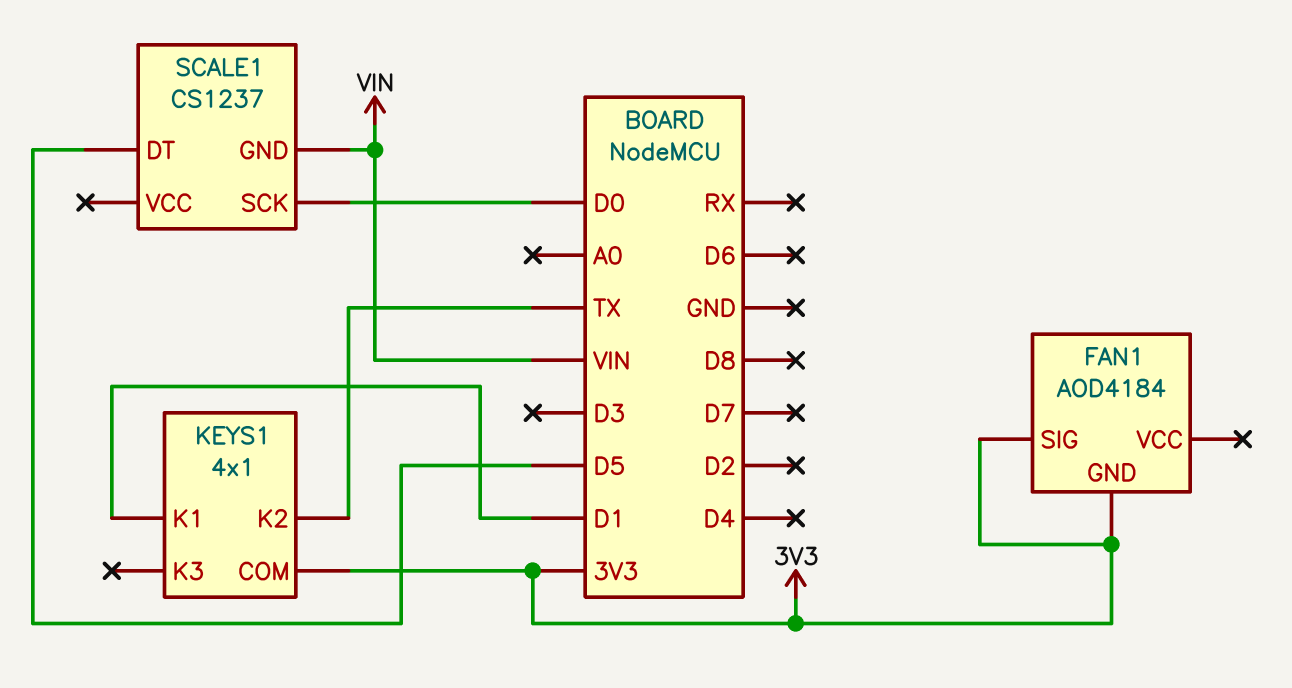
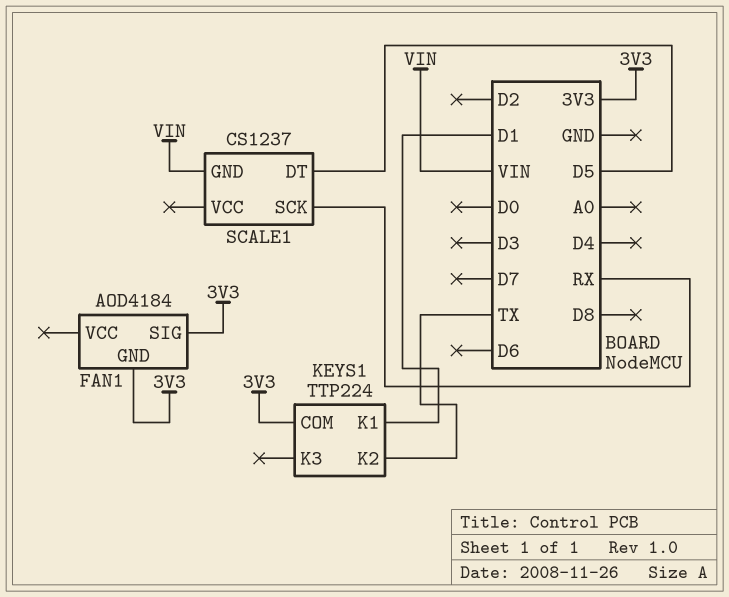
KEYS1: 4x1 -> TTP224
SCALE1 pin SCK: D0 -> RX

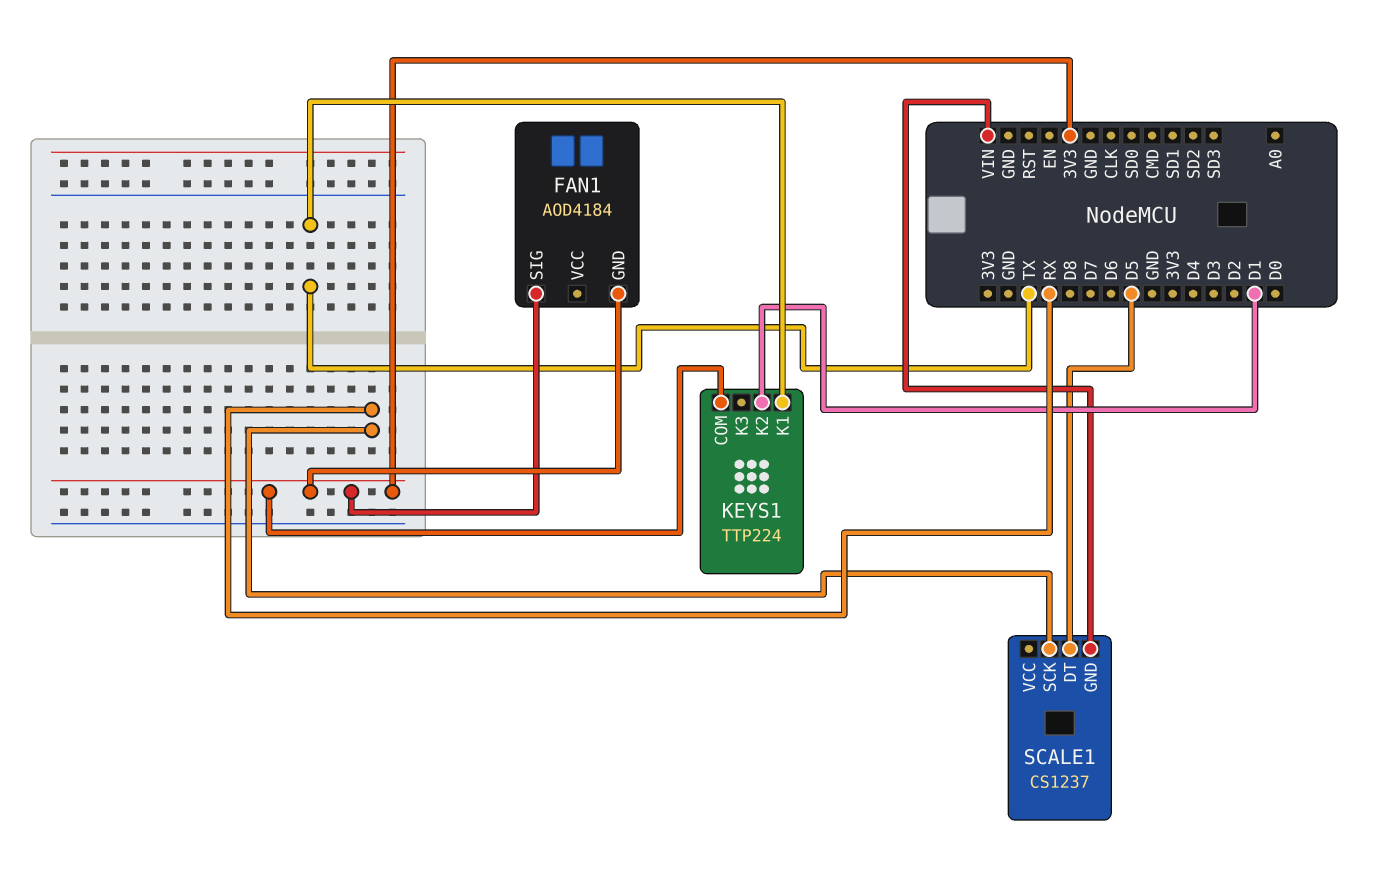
KEYS1 pin K1: D1 -> TX
KEYS1 pin K2: TX -> D1

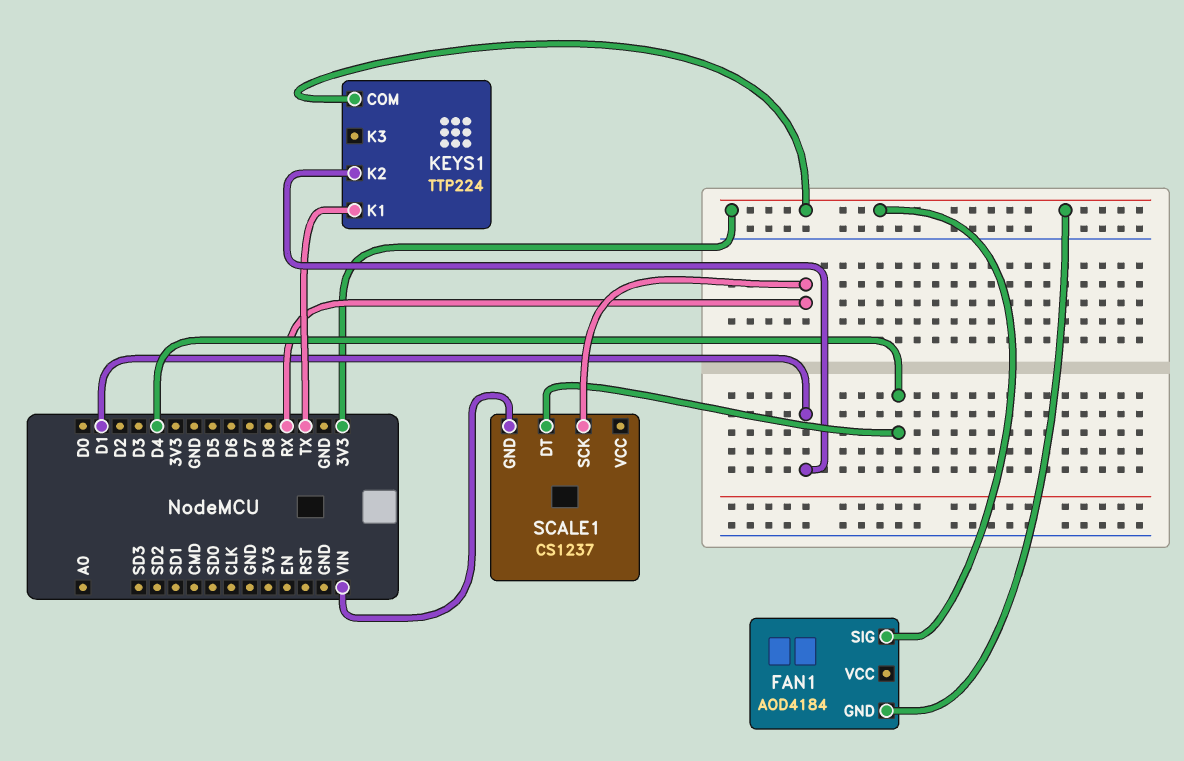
SCALE1 pin DT: D5 -> D4

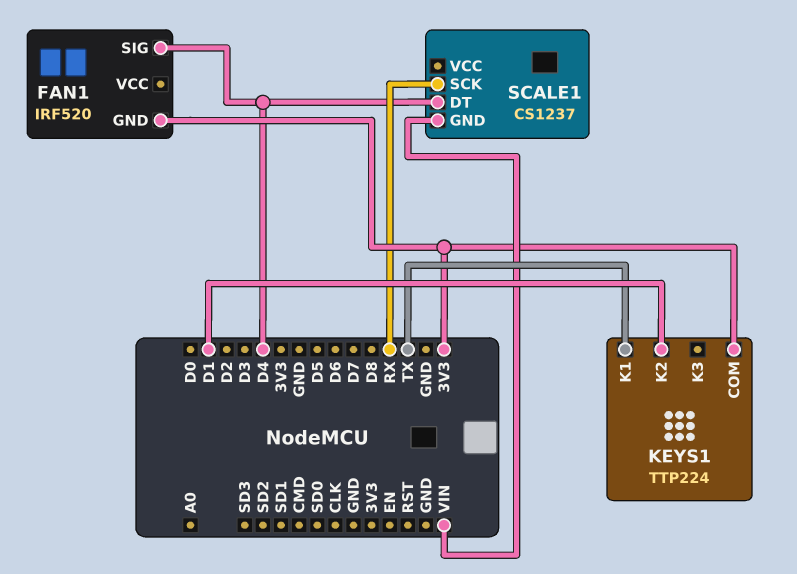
FAN1: AOD4184 -> IRF520
FAN1 pin SIG: 3V3 -> D4

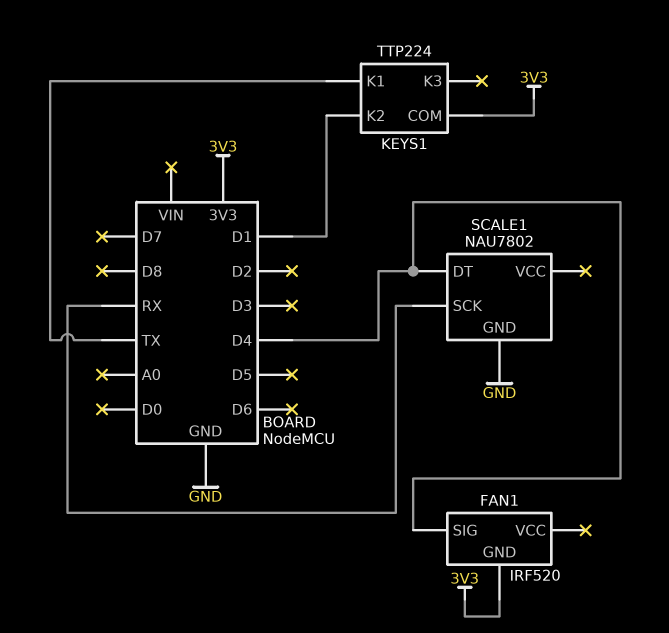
SCALE1: CS1237 -> NAU7802
SCALE1 pin GND: VIN -> GND

